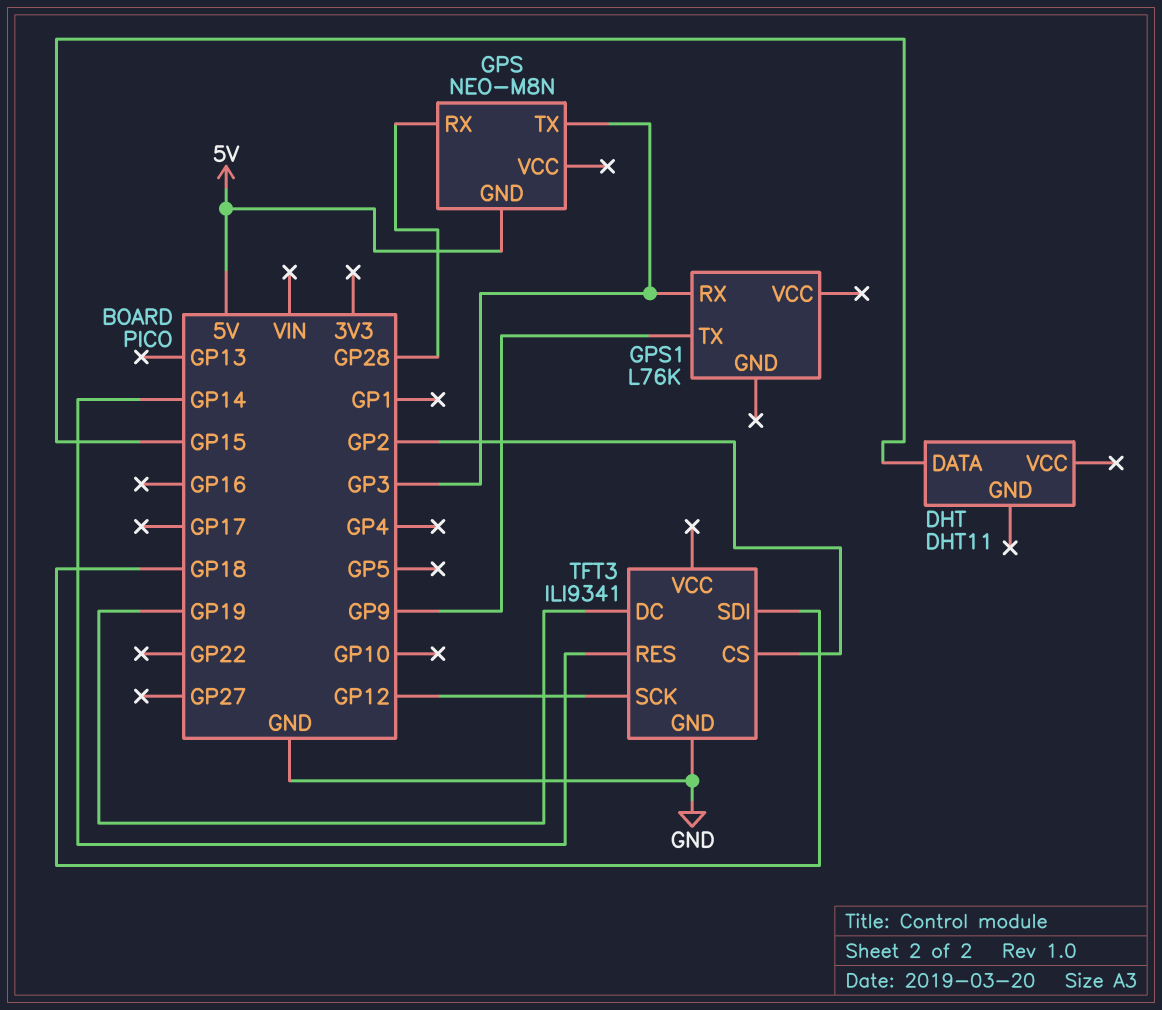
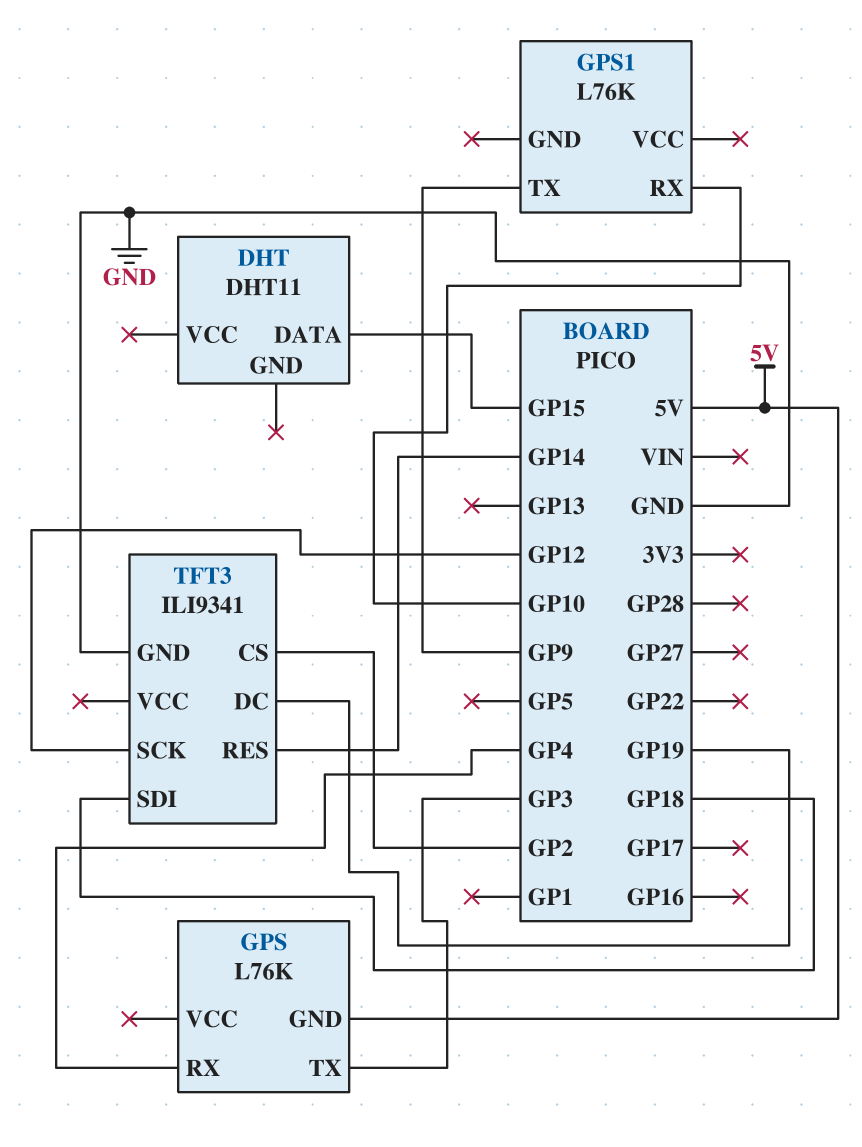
GPS: NEO-M8N -> L76K
GPS pin RX: GP28 -> GP4
GPS1 pin RX: GP3 -> GP10

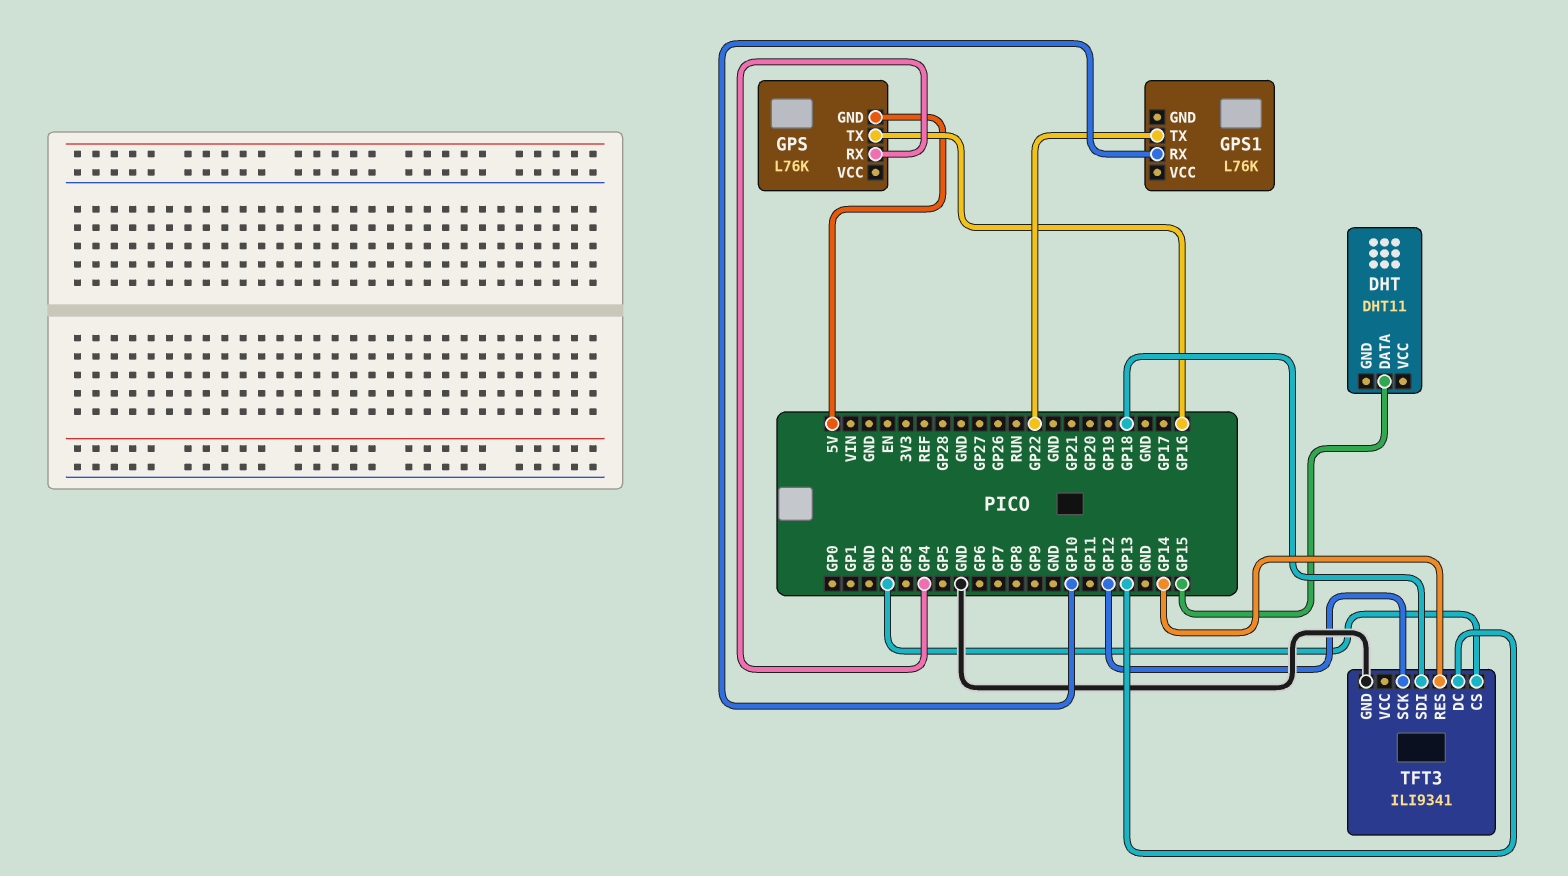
GPS pin TX: GP3 -> GP16
GPS1 pin TX: GP9 -> GP22
TFT3 pin DC: GP19 -> GP13

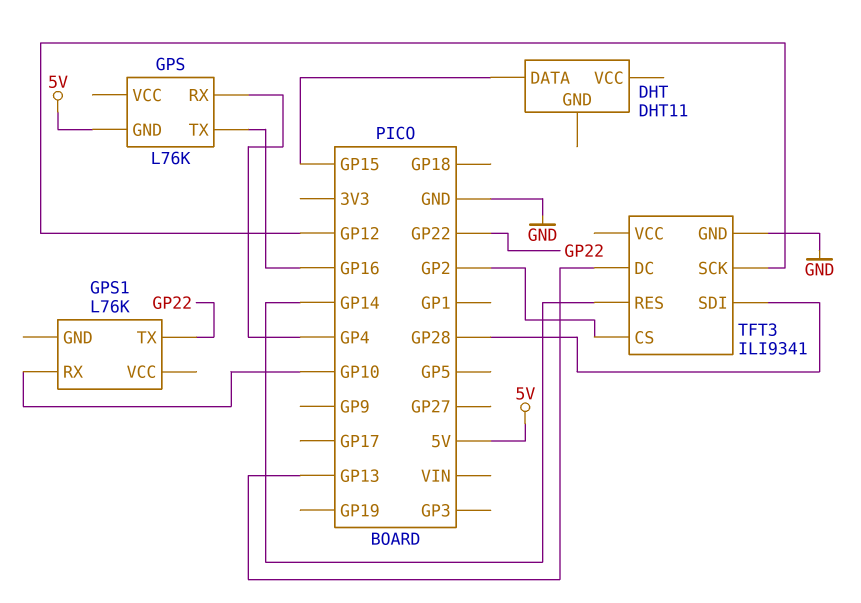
TFT3 pin SDI: GP18 -> GP28

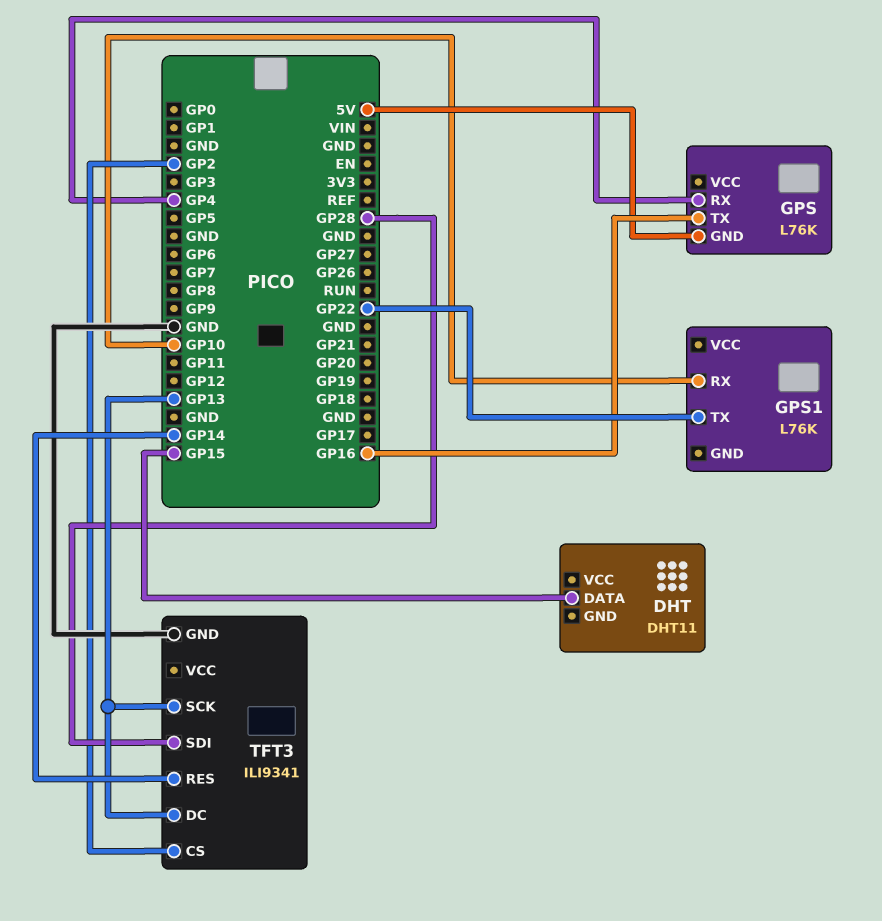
TFT3 pin SCK: GP12 -> GP13

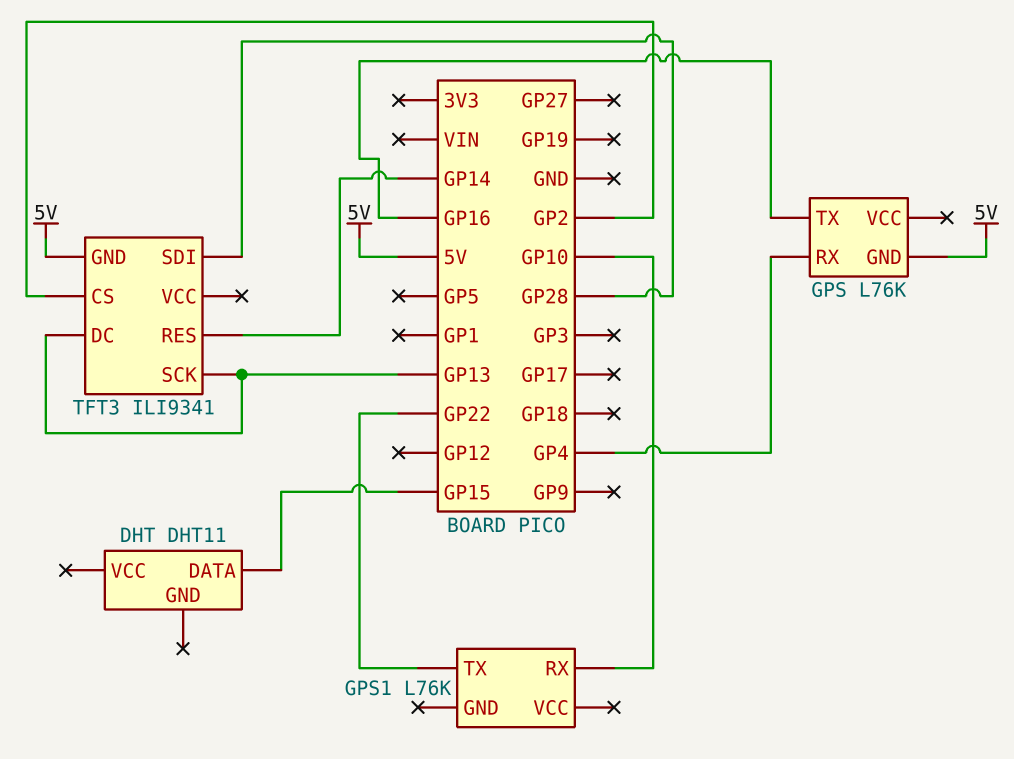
TFT3 pin GND: GND -> 5V

